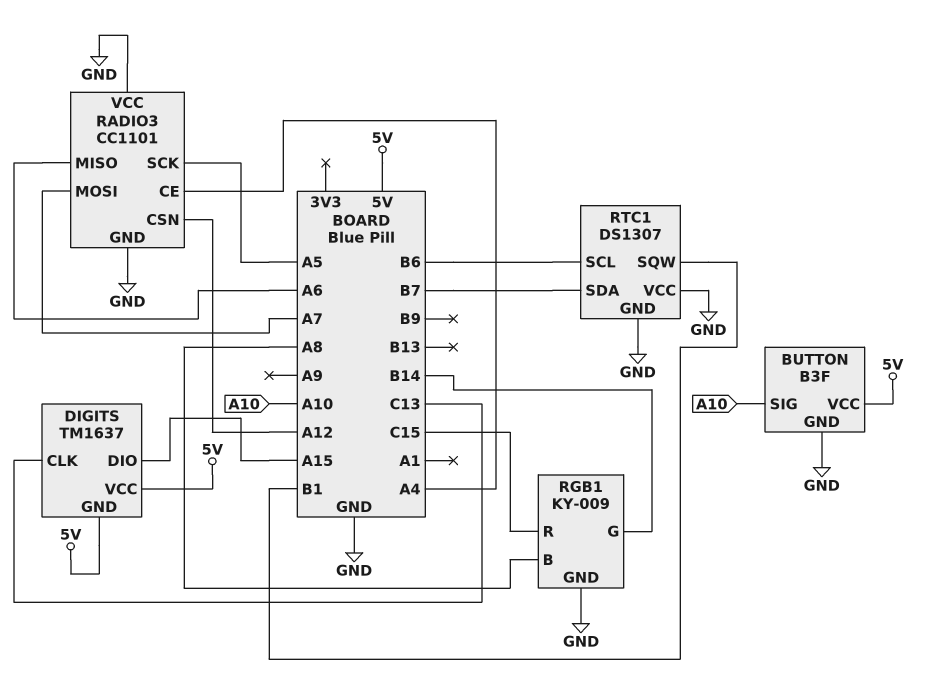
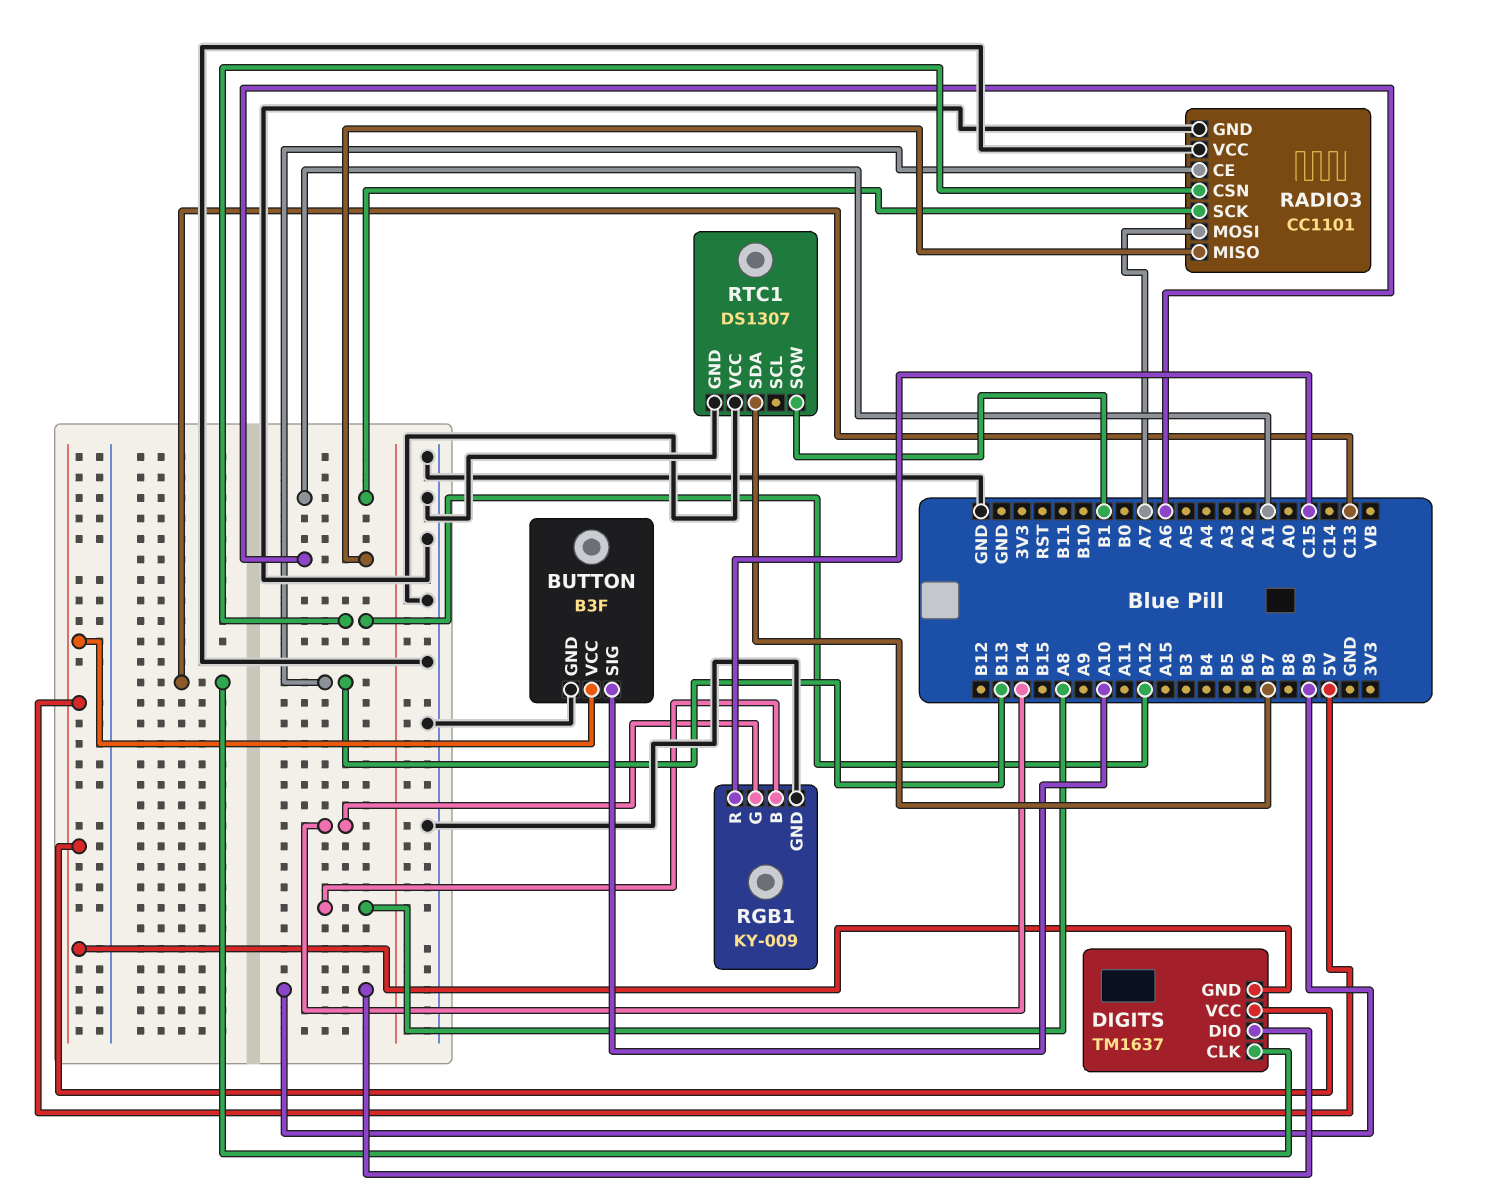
DIGITS pin DIO: A15 -> B9
RADIO3 pin CE: A4 -> B13
RADIO3 pin SCK: A5 -> A1
RTC1 pin SCL: B6 -> none

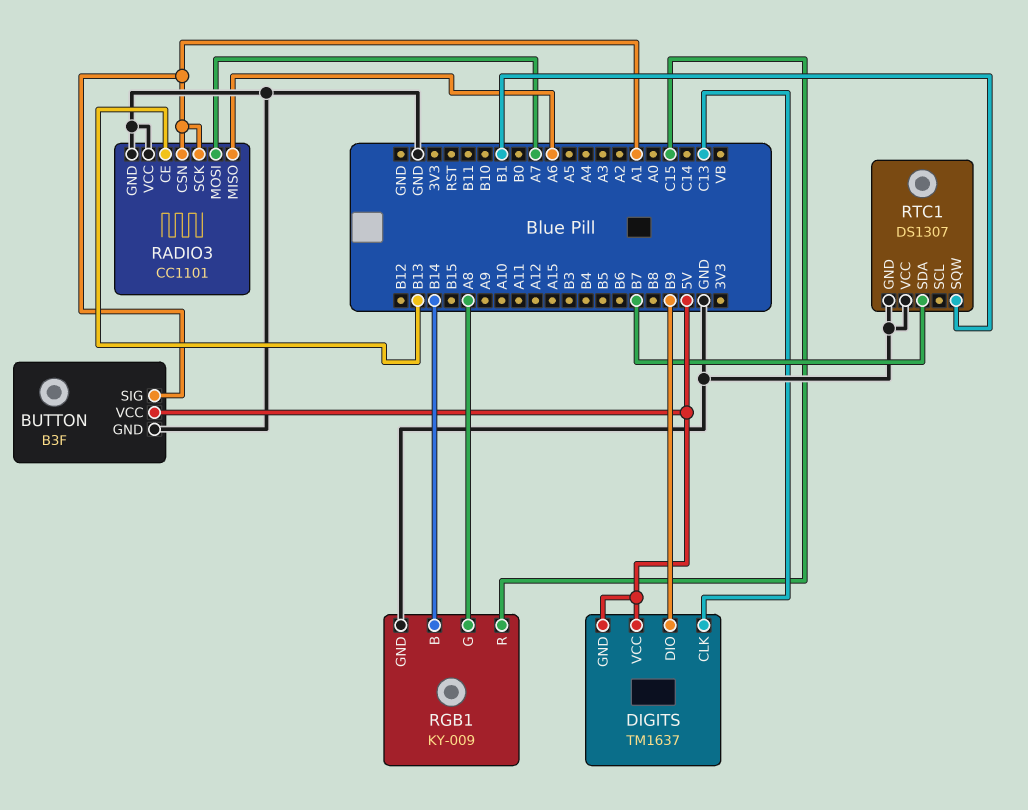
BUTTON pin SIG: A10 -> A1
RADIO3 pin CSN: A12 -> A1
RGB1 pin B: A8 -> B14
RGB1 pin G: B14 -> A8

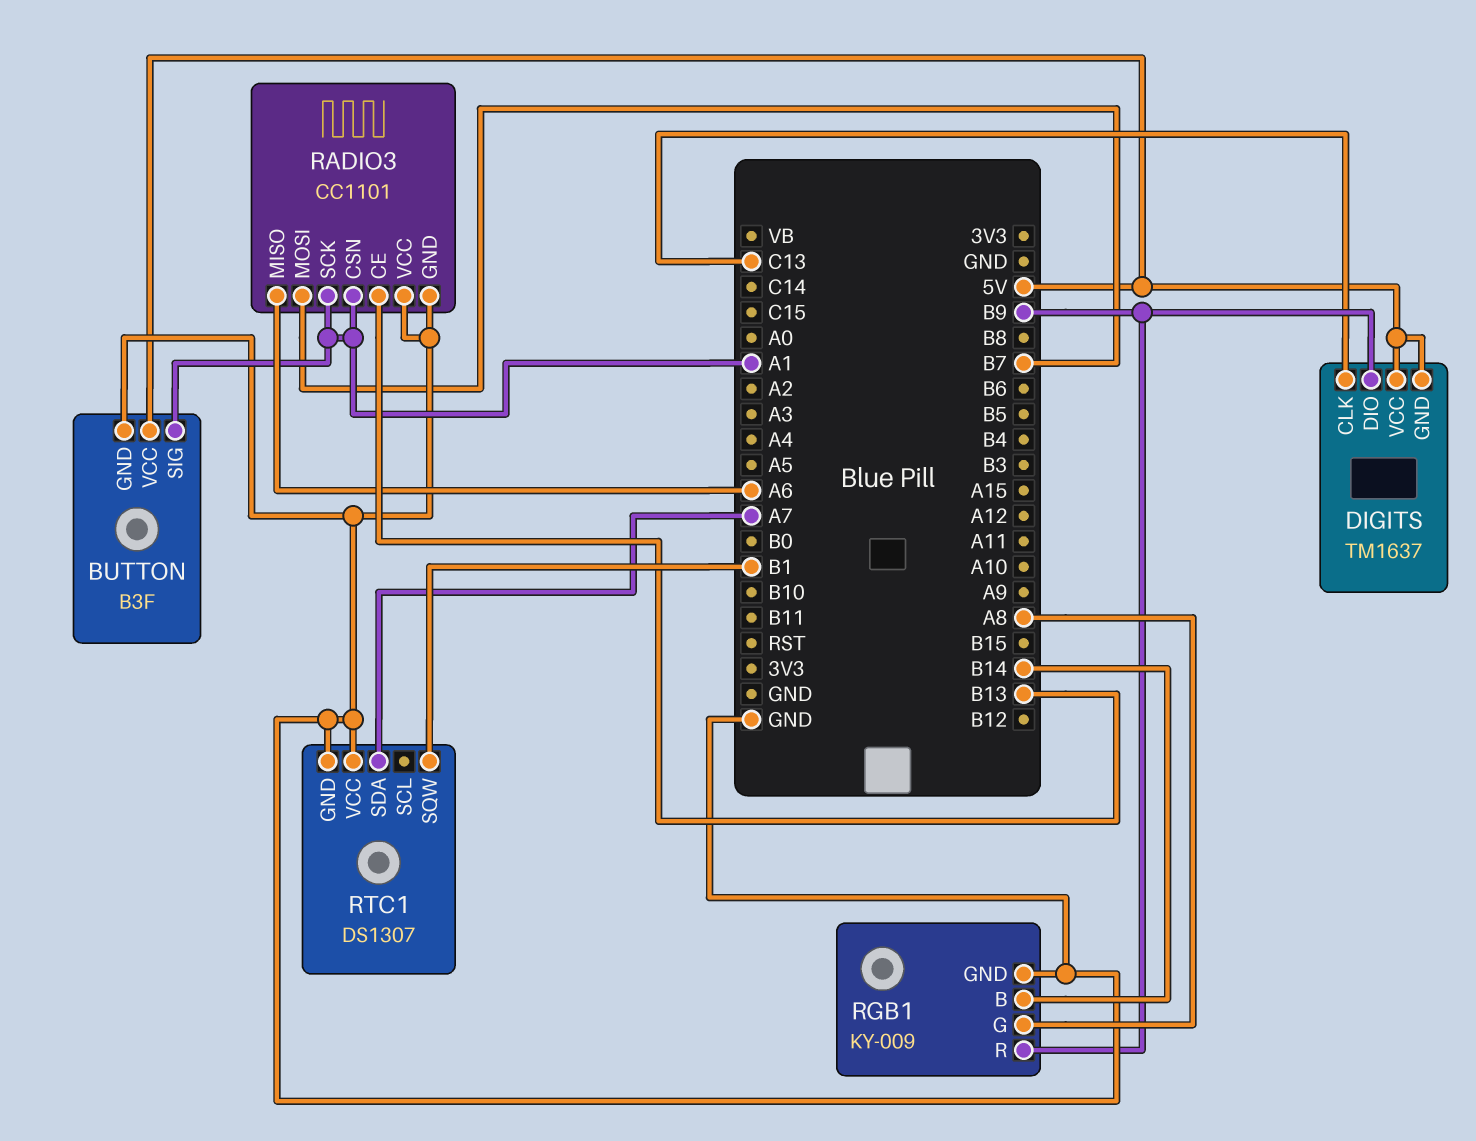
RADIO3 pin MOSI: A7 -> B7
RGB1 pin R: C15 -> B9
RTC1 pin SDA: B7 -> A7

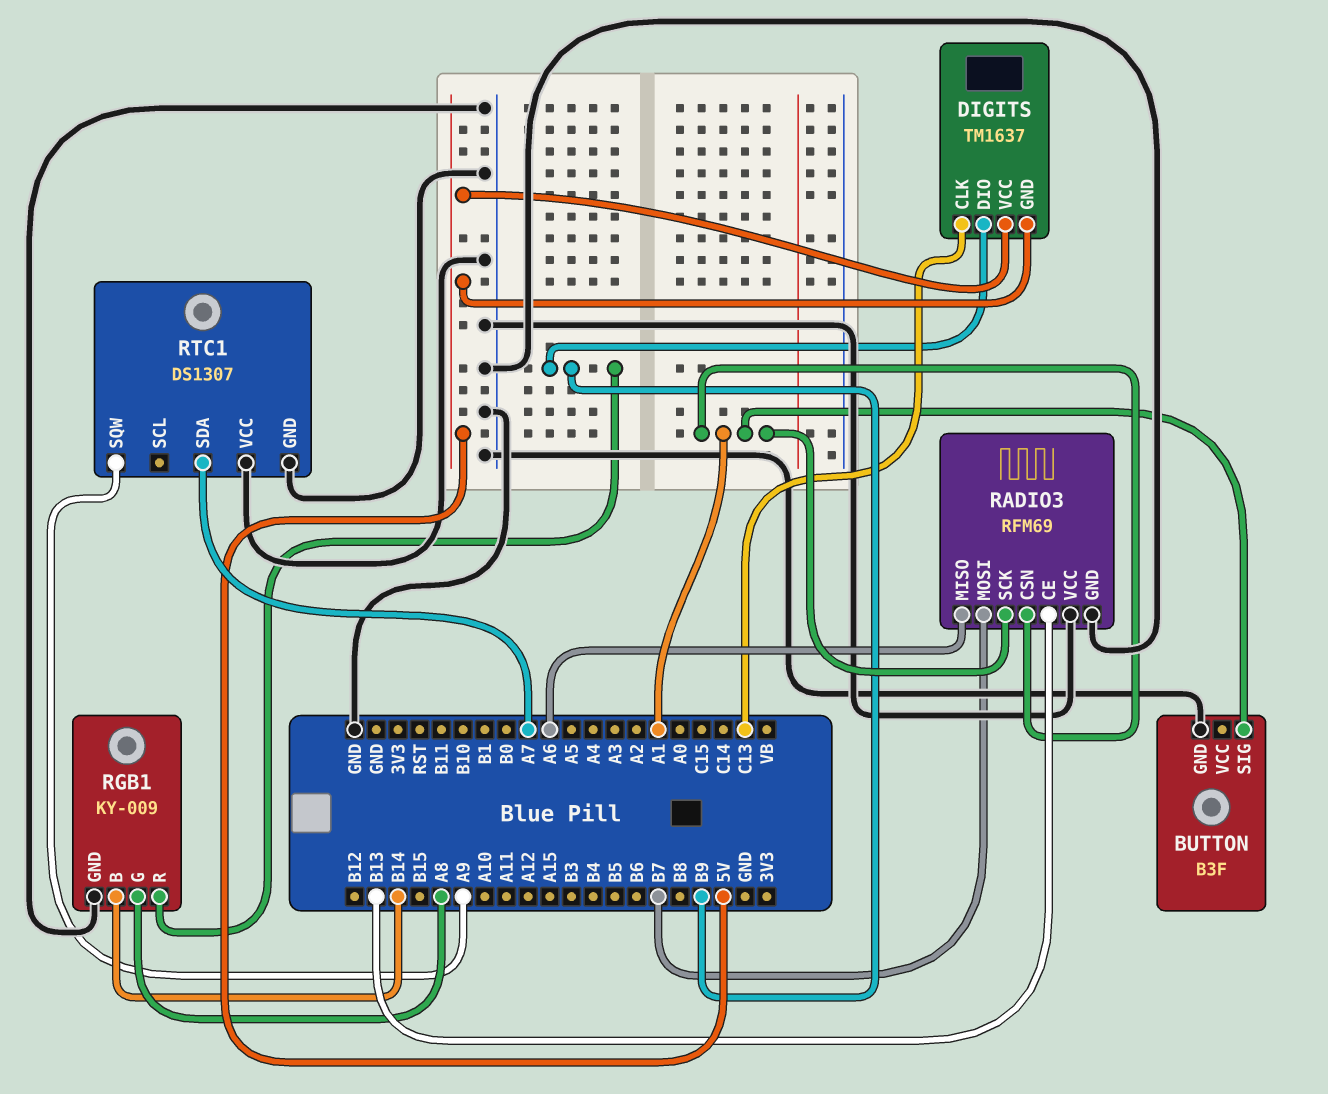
BUTTON pin VCC: 5V -> none
RADIO3: CC1101 -> RFM69
RTC1 pin SQW: B1 -> A9

